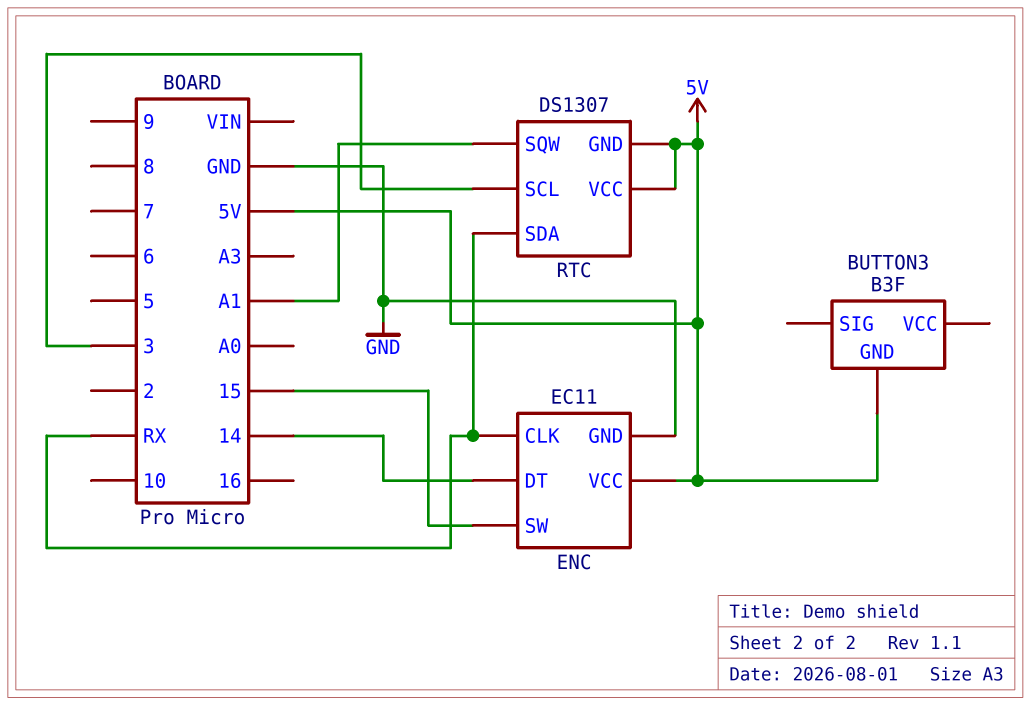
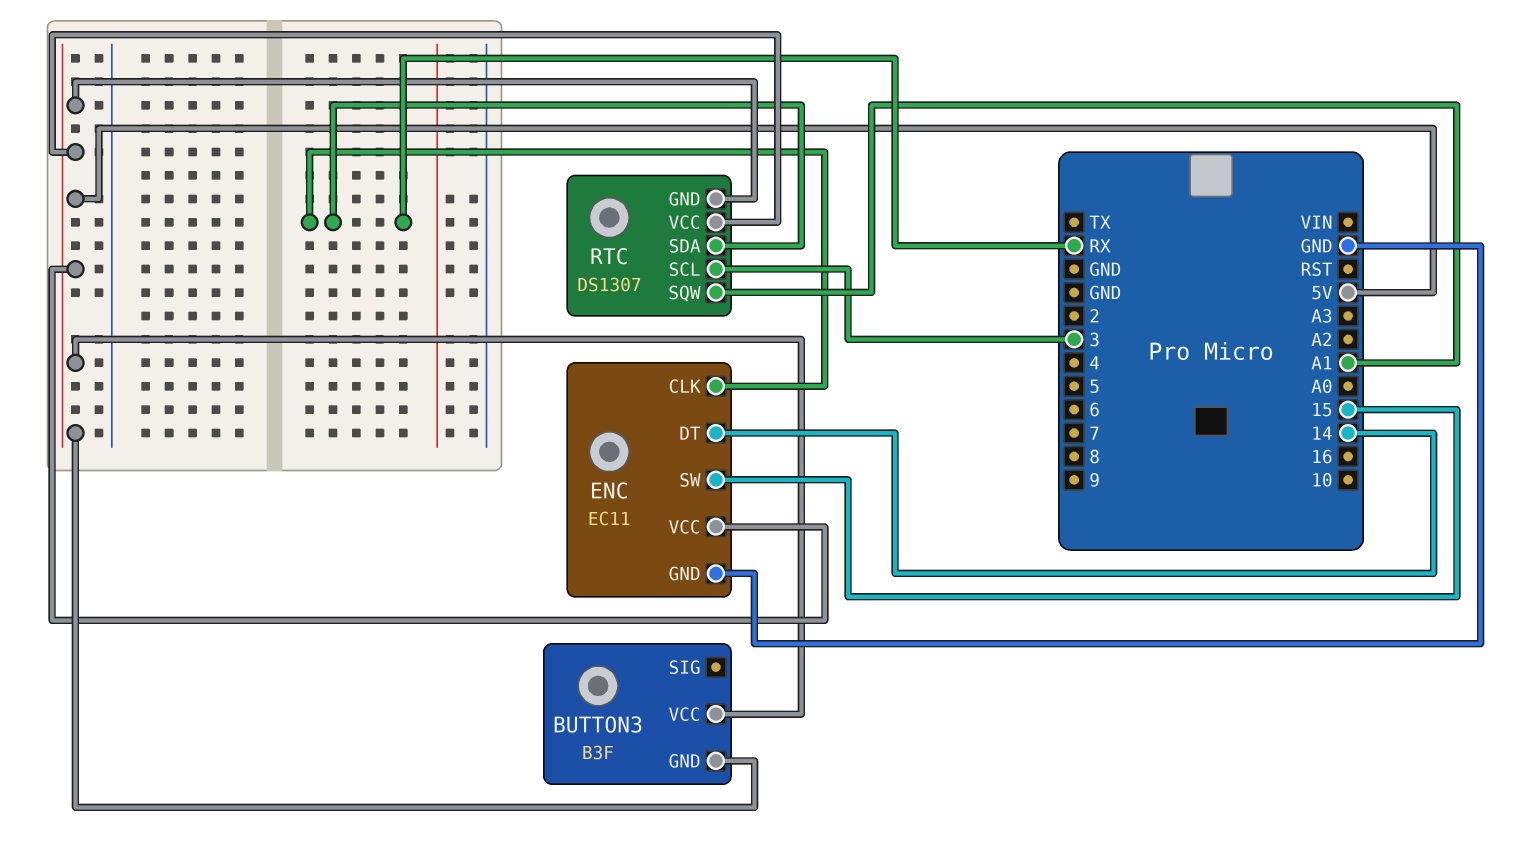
BUTTON3 pin VCC: none -> 5V

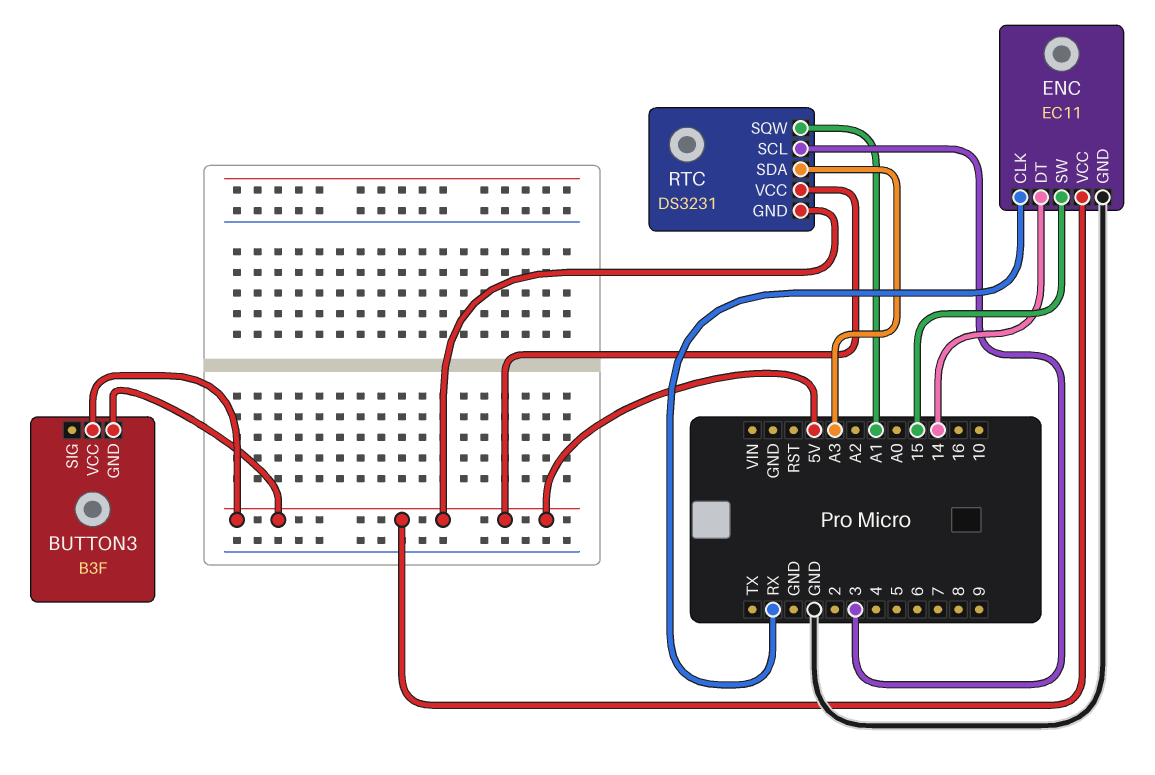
RTC: DS1307 -> DS3231
RTC pin SDA: RX -> A3

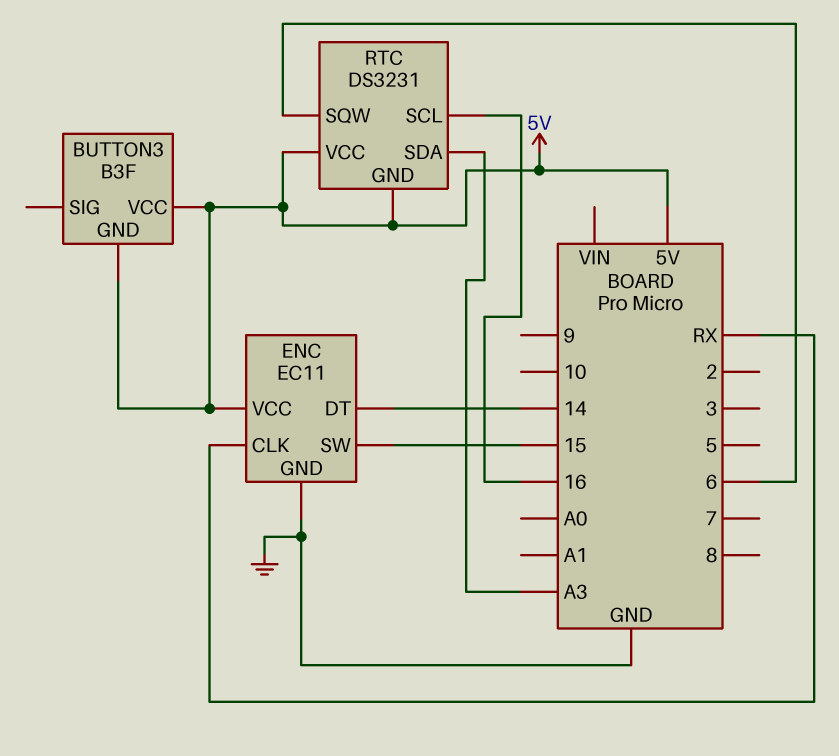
RTC pin SCL: 3 -> 16
RTC pin SQW: A1 -> 6

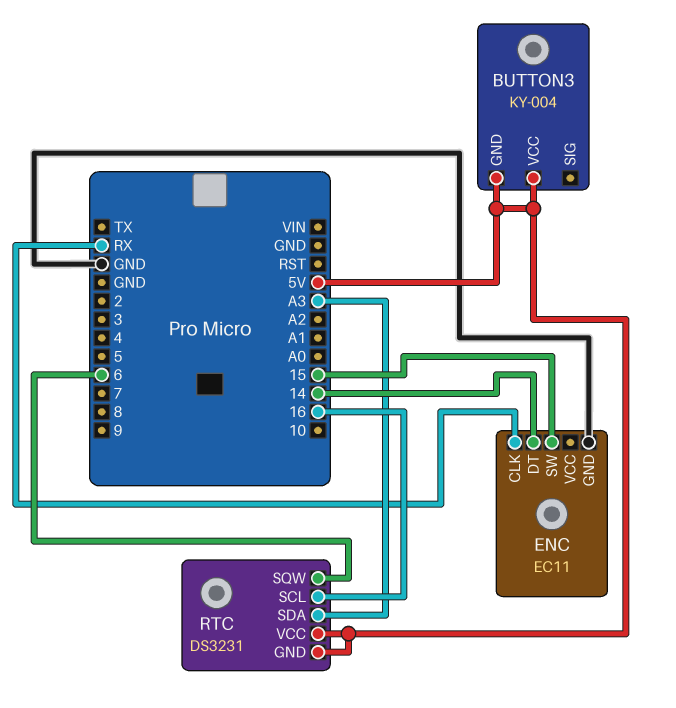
BUTTON3: B3F -> KY-004
ENC pin VCC: 5V -> none

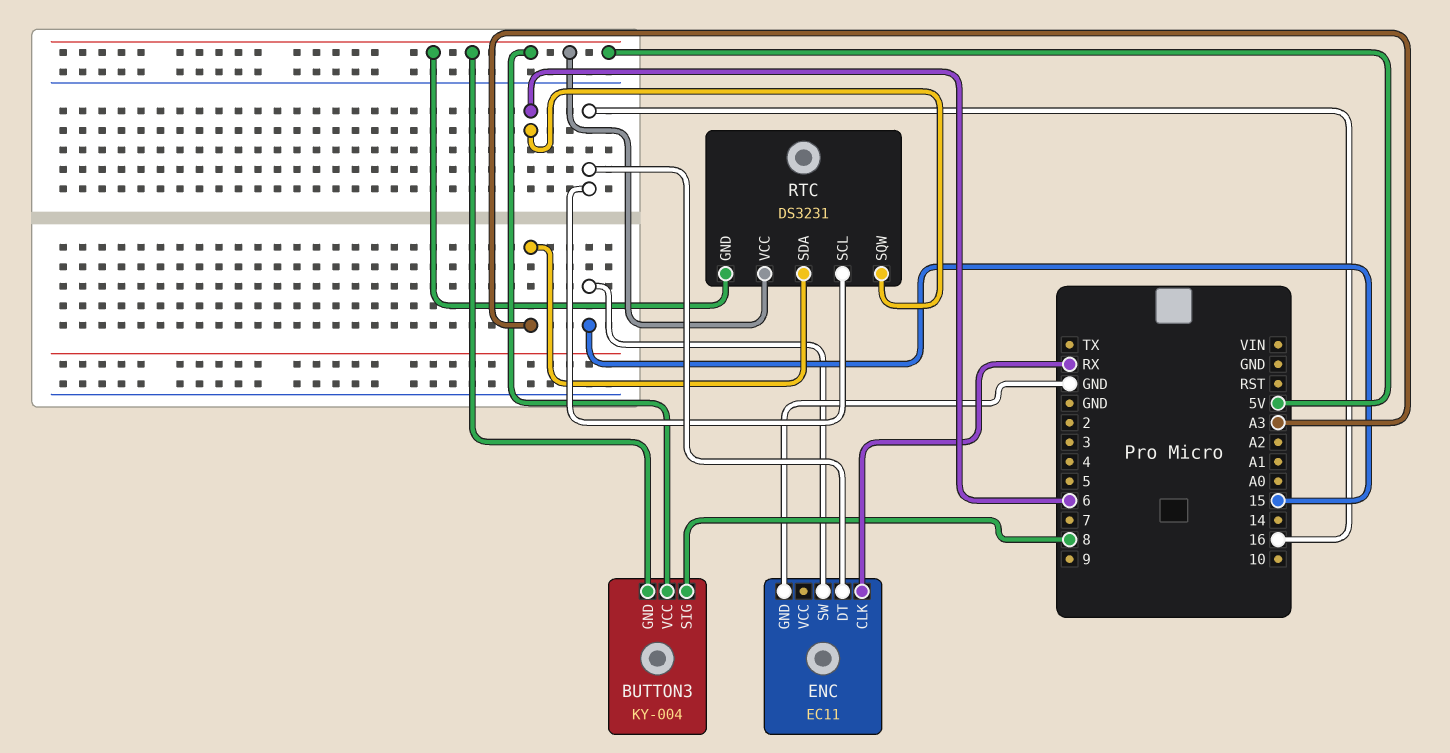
BUTTON3 pin SIG: none -> 8
ENC pin DT: 14 -> 16

